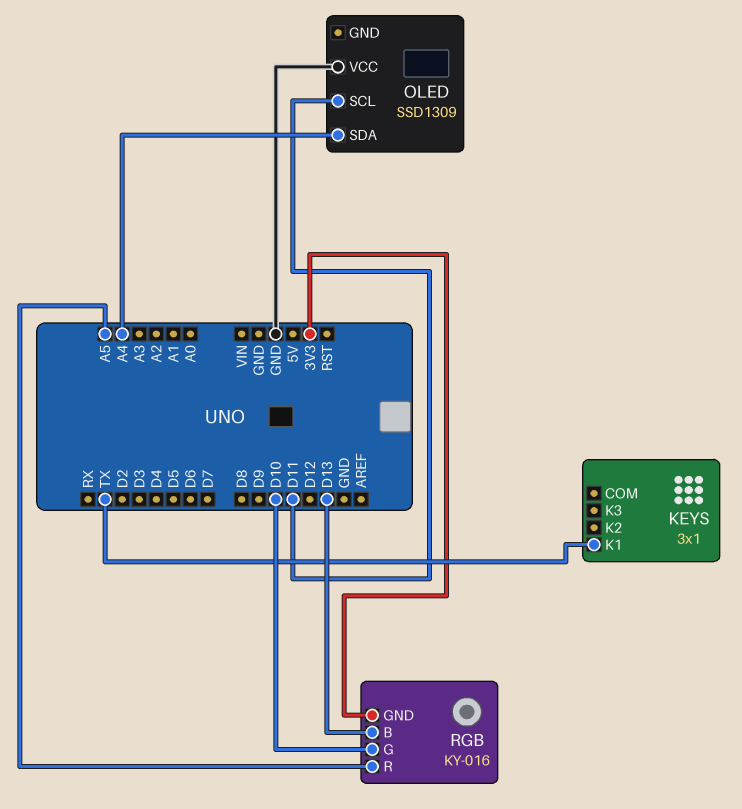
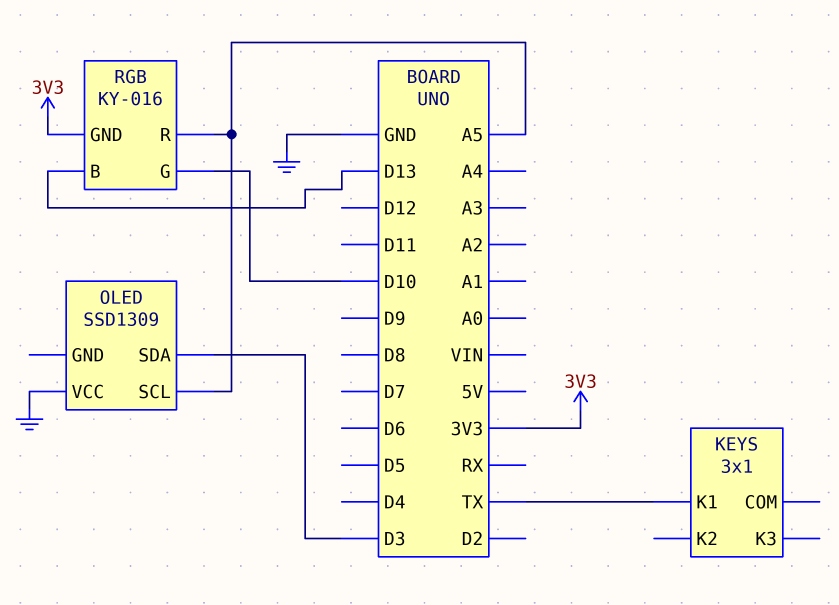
OLED pin SCL: D11 -> A5
OLED pin SDA: A4 -> D3

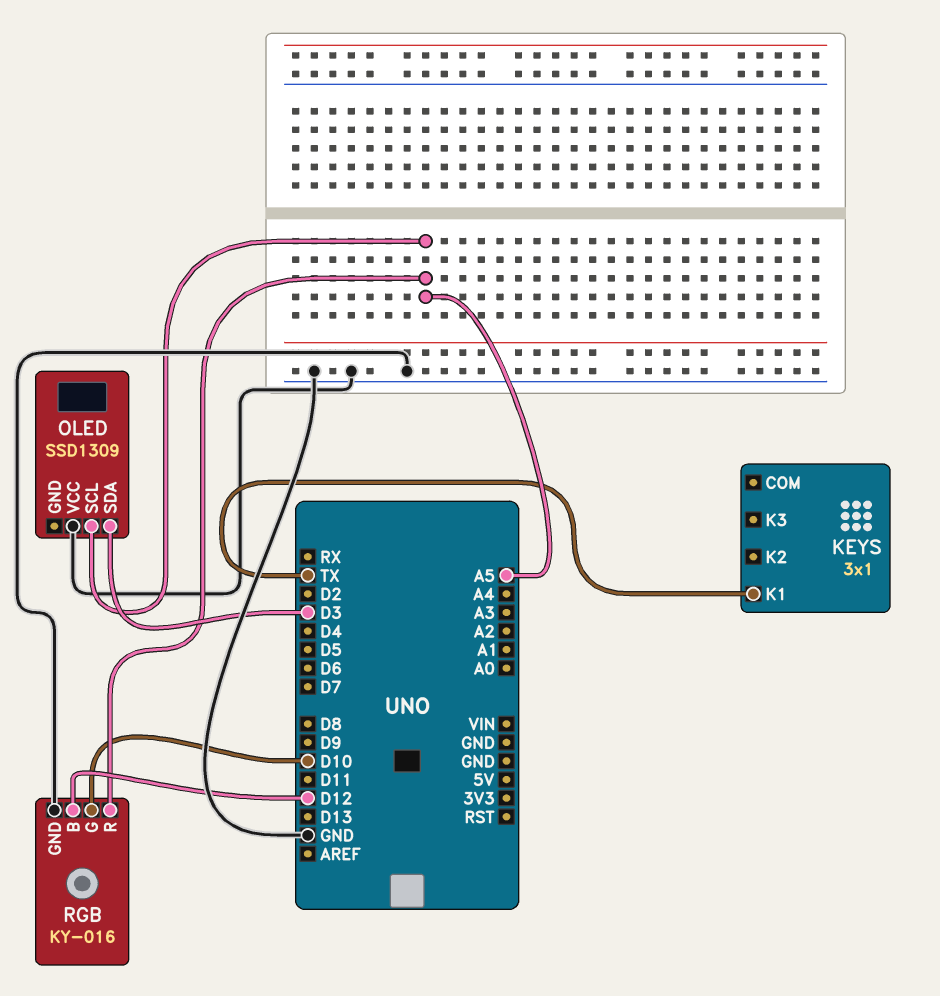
RGB pin B: D13 -> D12
RGB pin GND: 3V3 -> GND

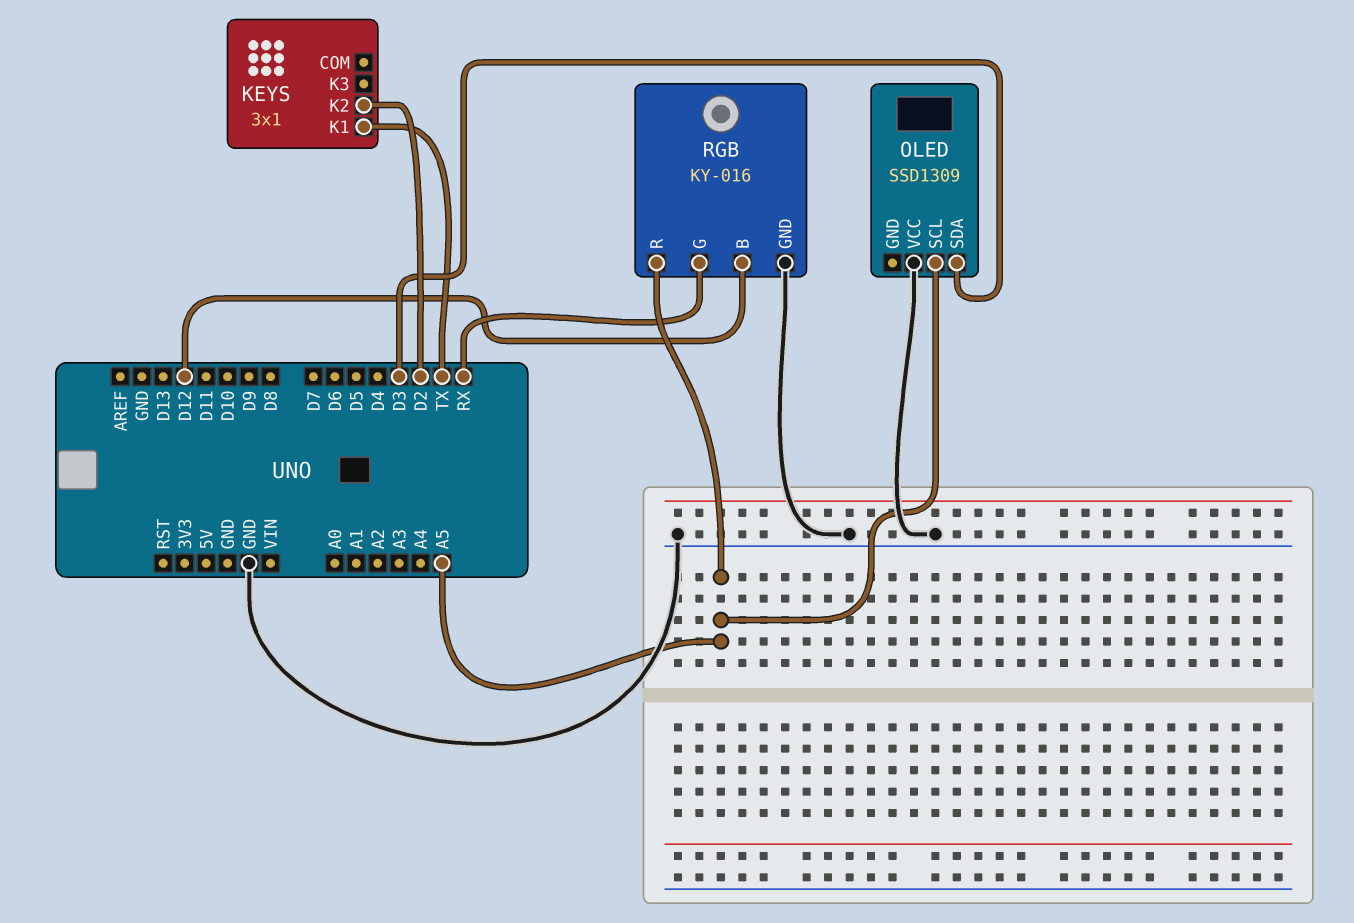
KEYS pin K2: none -> D2
RGB pin G: D10 -> RX

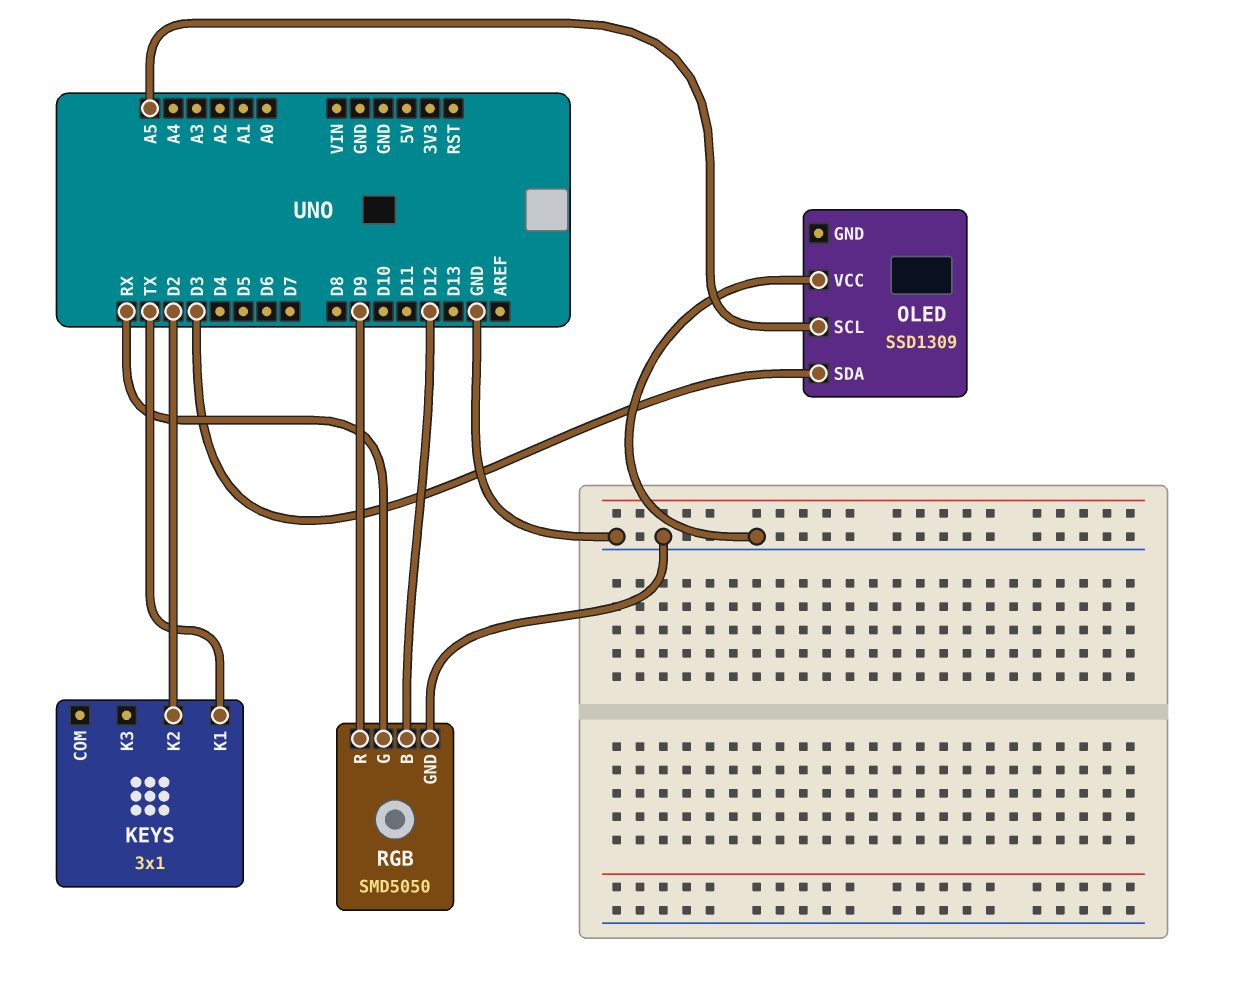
RGB: KY-016 -> SMD5050
RGB pin R: A5 -> D9

